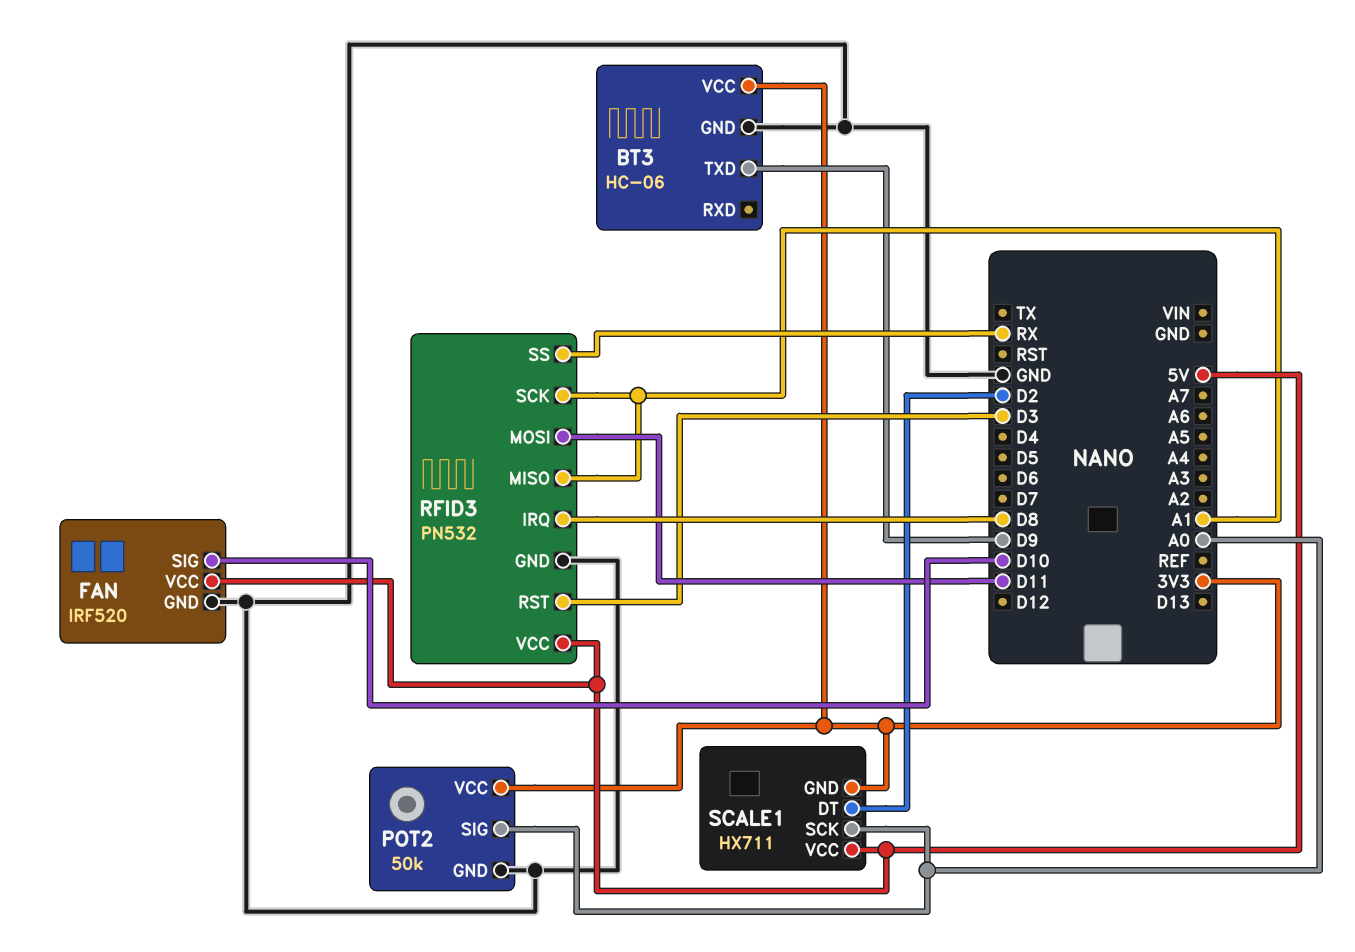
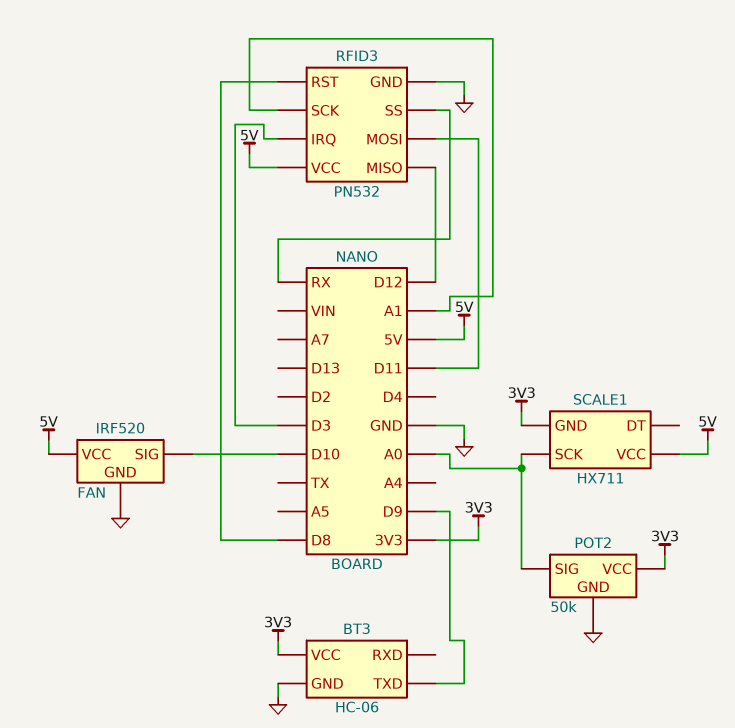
RFID3 pin IRQ: D8 -> D3
RFID3 pin MISO: A1 -> D12
RFID3 pin RST: D3 -> D8
SCALE1 pin DT: D2 -> none

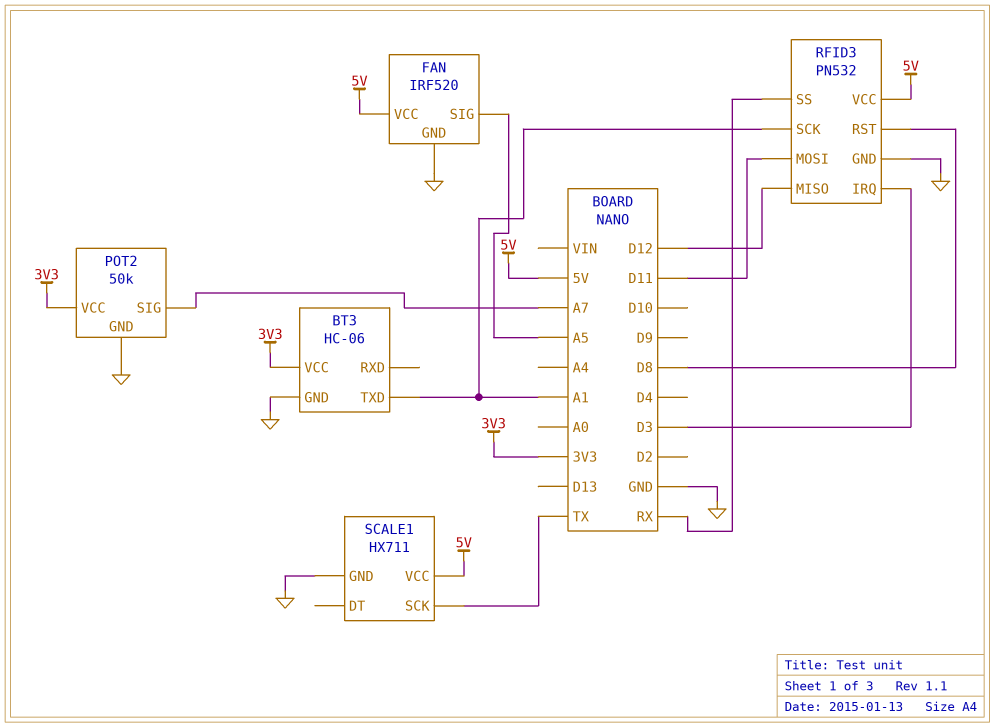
BT3 pin TXD: D9 -> A1
FAN pin SIG: D10 -> A5
POT2 pin SIG: A0 -> A7
SCALE1 pin GND: 3V3 -> GND
SCALE1 pin SCK: A0 -> TX

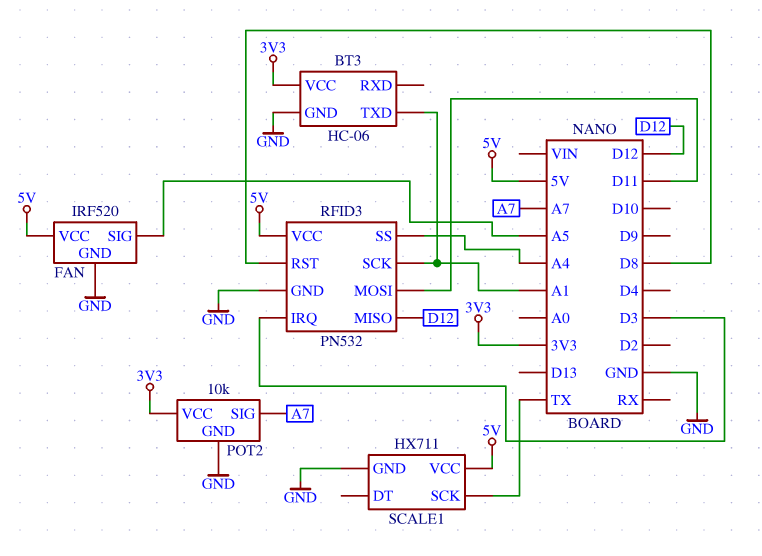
POT2: 50k -> 10k
RFID3 pin SS: RX -> A4

